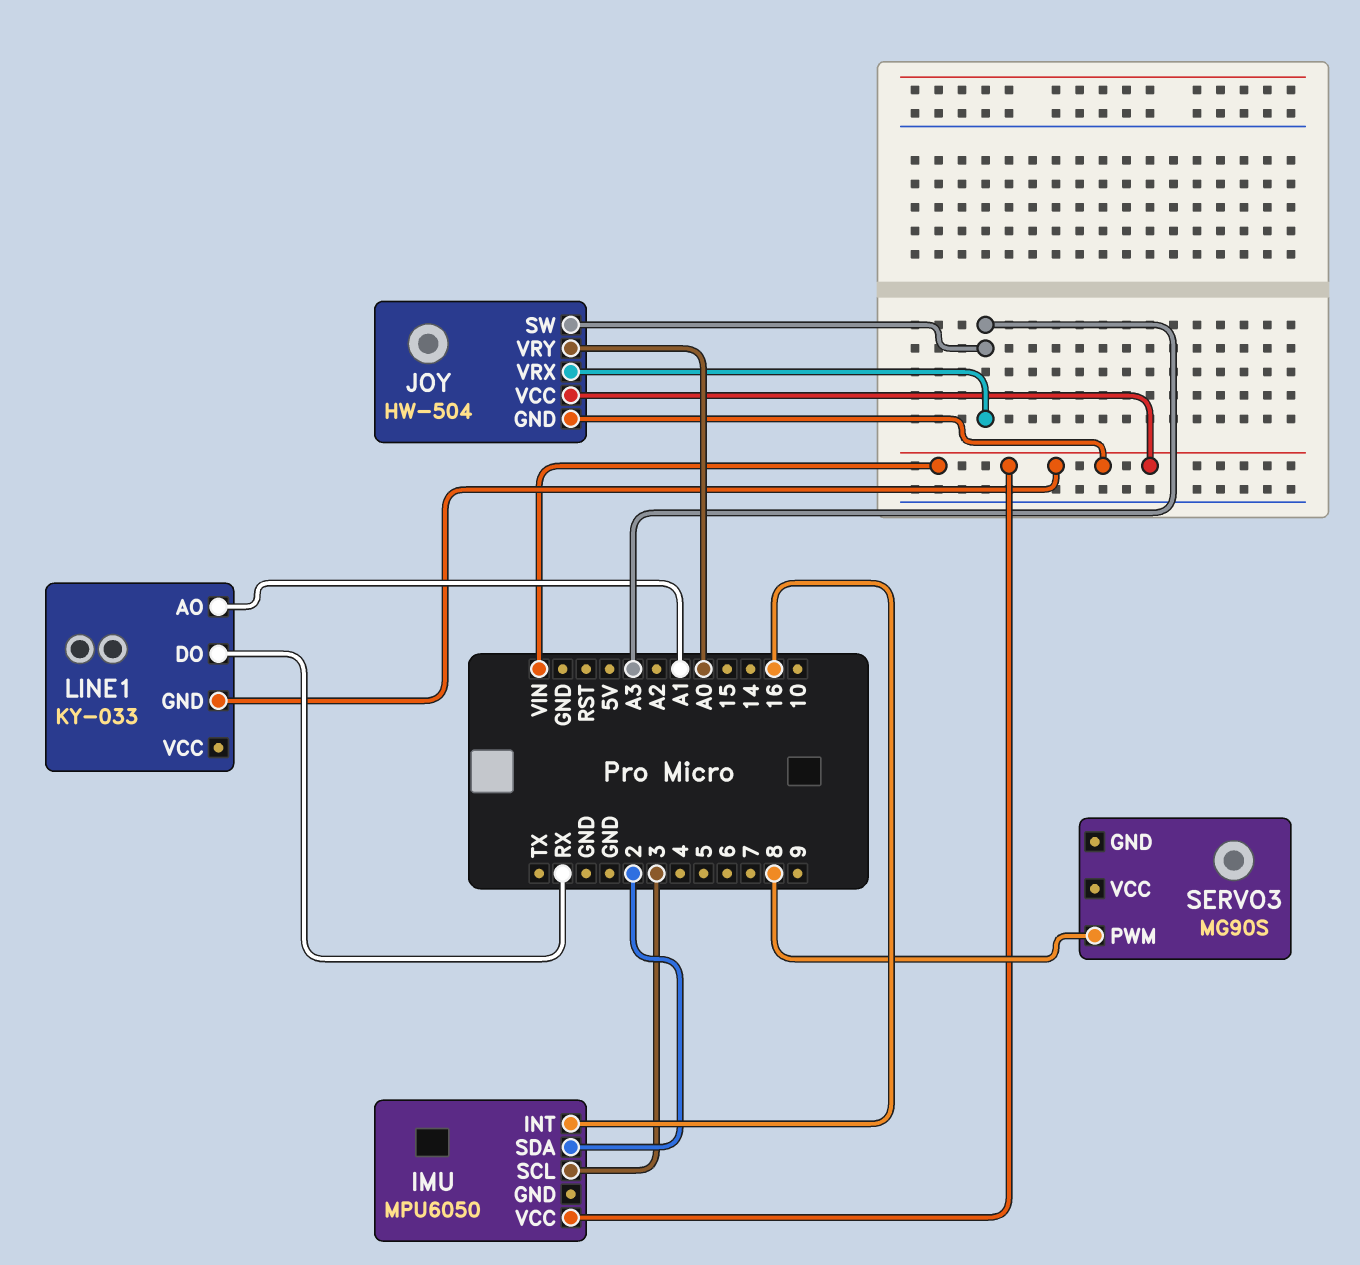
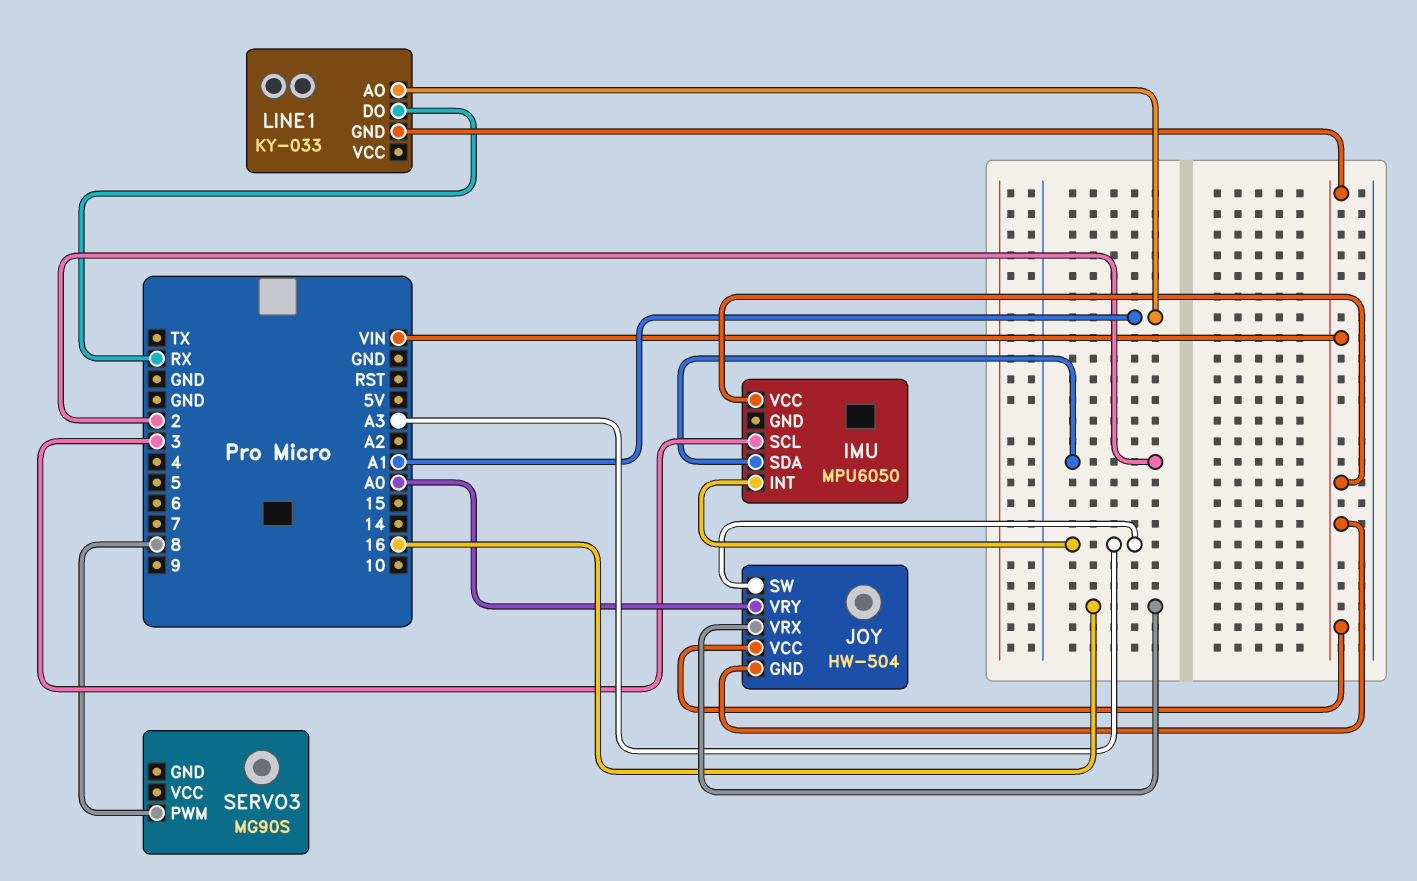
IMU pin INT: 16 -> A3
JOY pin VRX: A3 -> 16

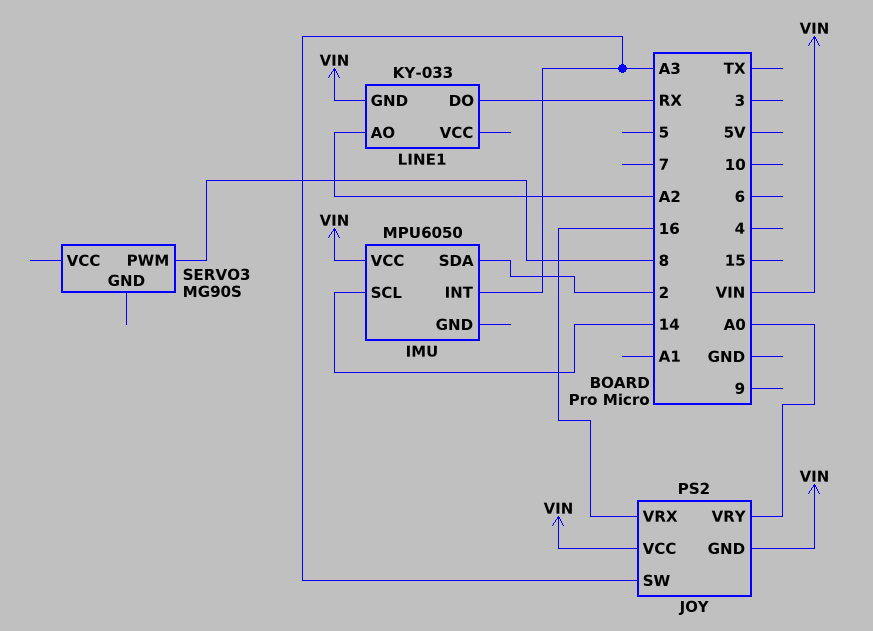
IMU pin SCL: 3 -> 14
JOY: HW-504 -> PS2
LINE1 pin AO: A1 -> A2

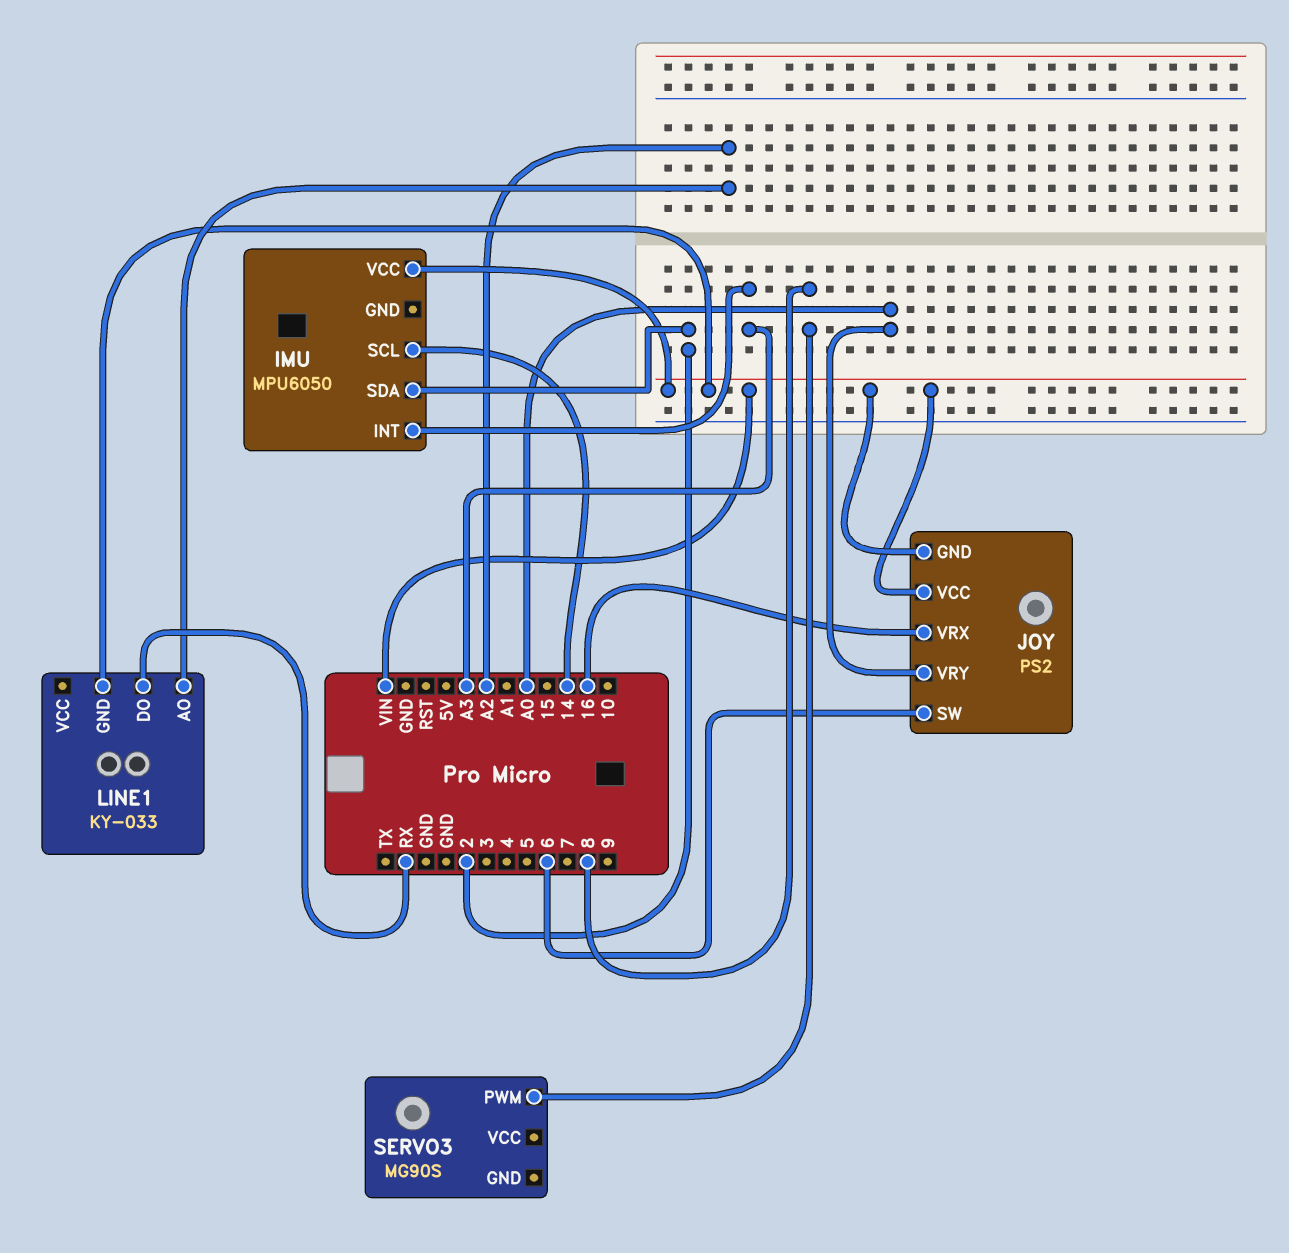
JOY pin SW: A3 -> 6

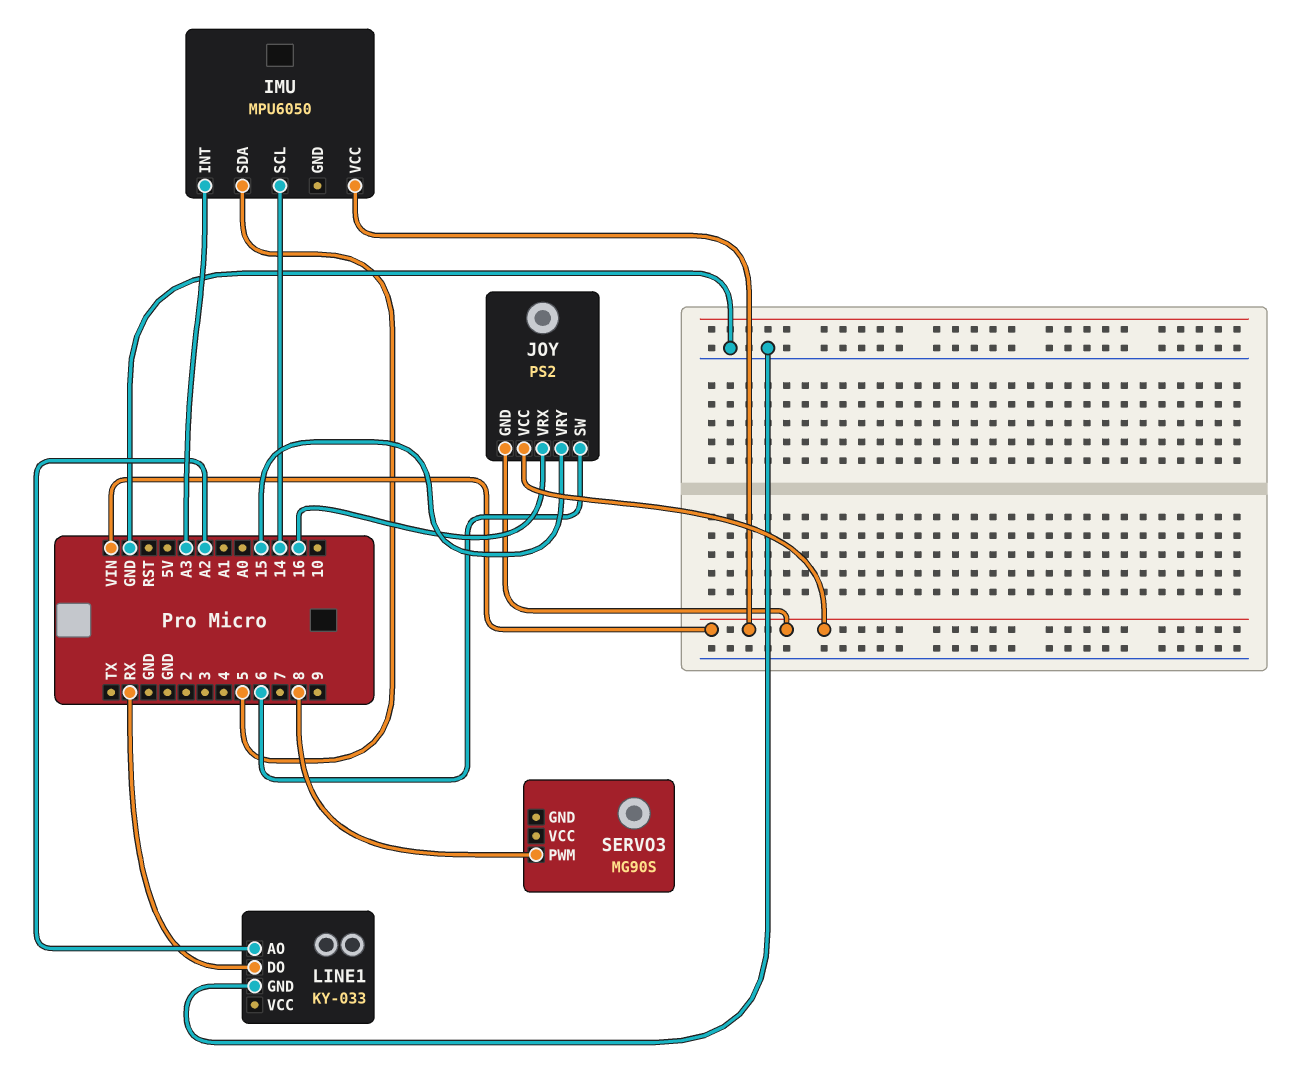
IMU pin SDA: 2 -> 5
JOY pin VRY: A0 -> 15
LINE1 pin GND: VIN -> GND

